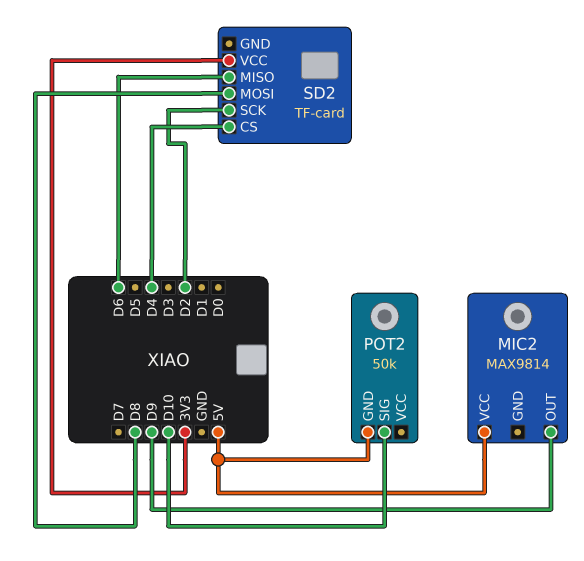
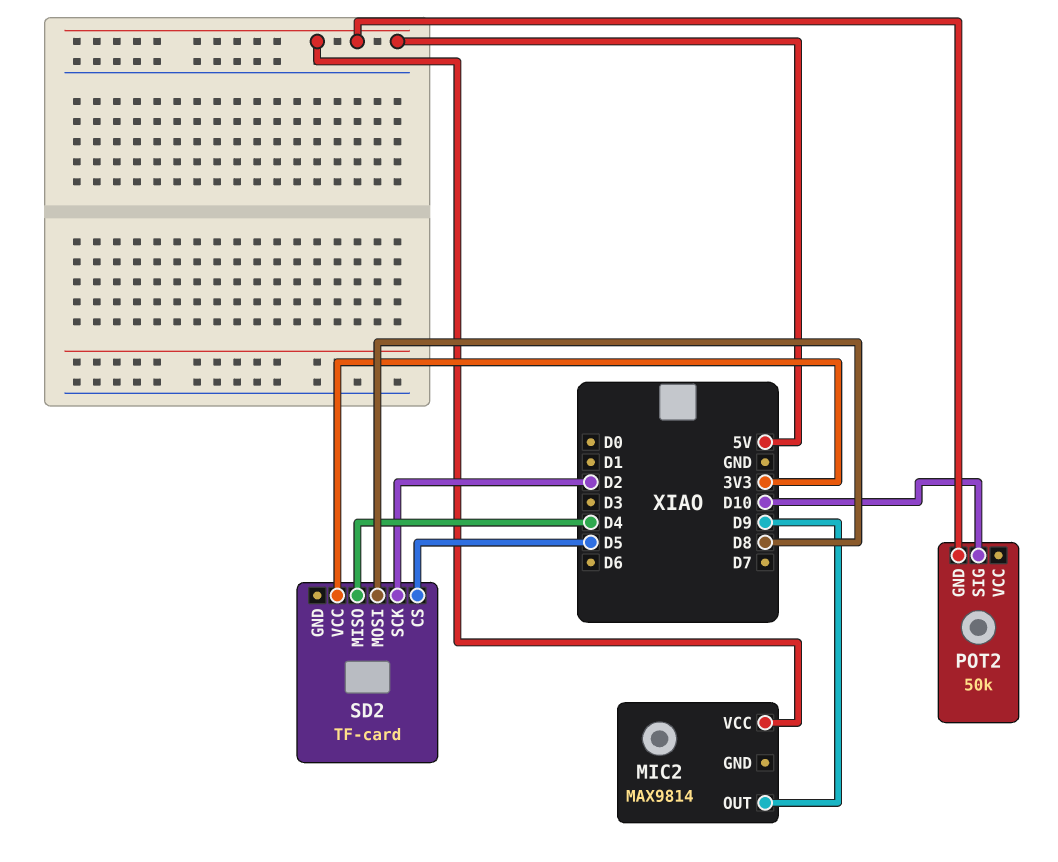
SD2 pin CS: D4 -> D5
SD2 pin MISO: D6 -> D4

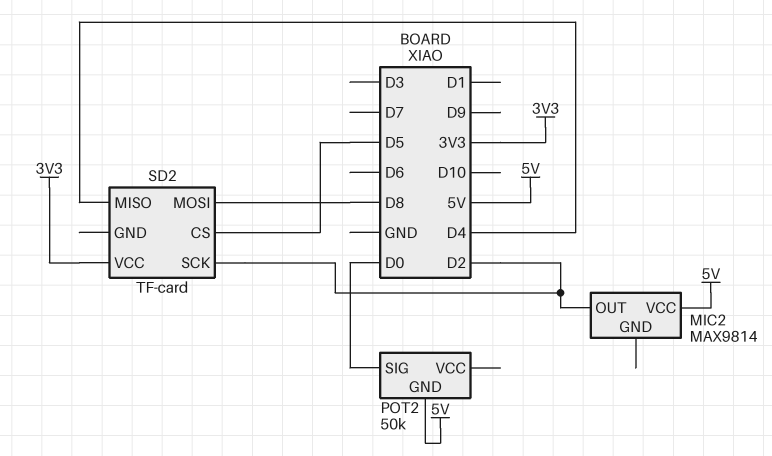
MIC2 pin OUT: D9 -> D2
POT2 pin SIG: D10 -> D0

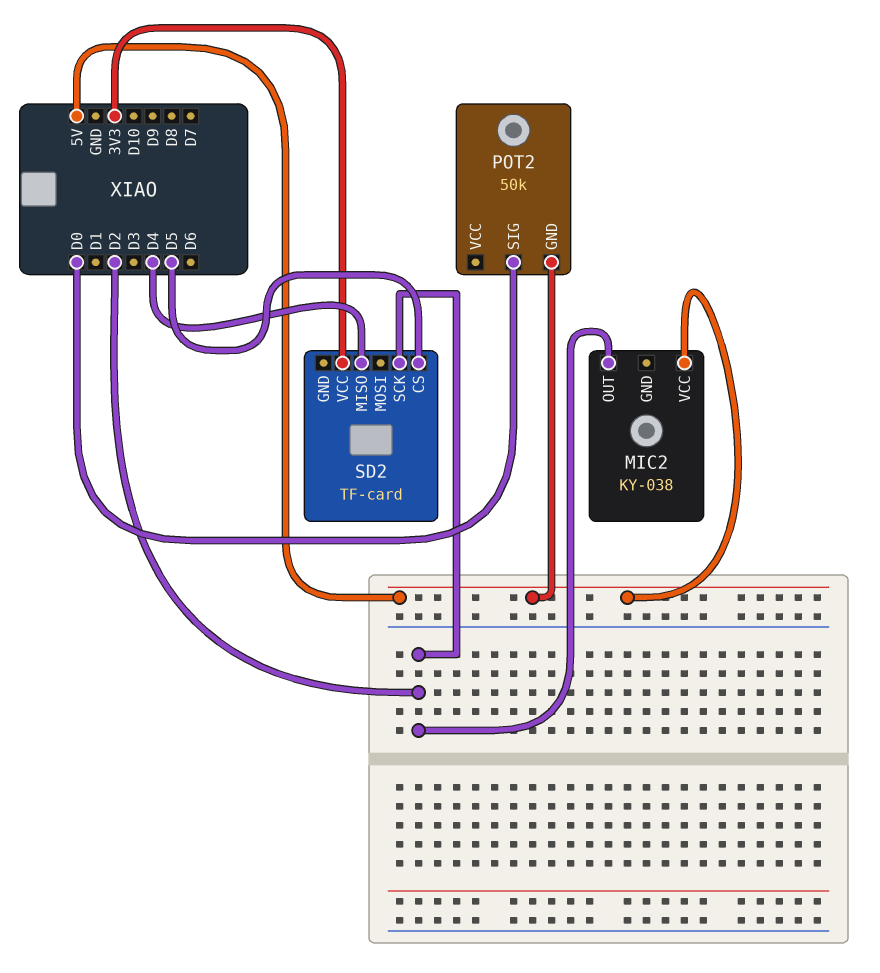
MIC2: MAX9814 -> KY-038
SD2 pin MOSI: D8 -> none

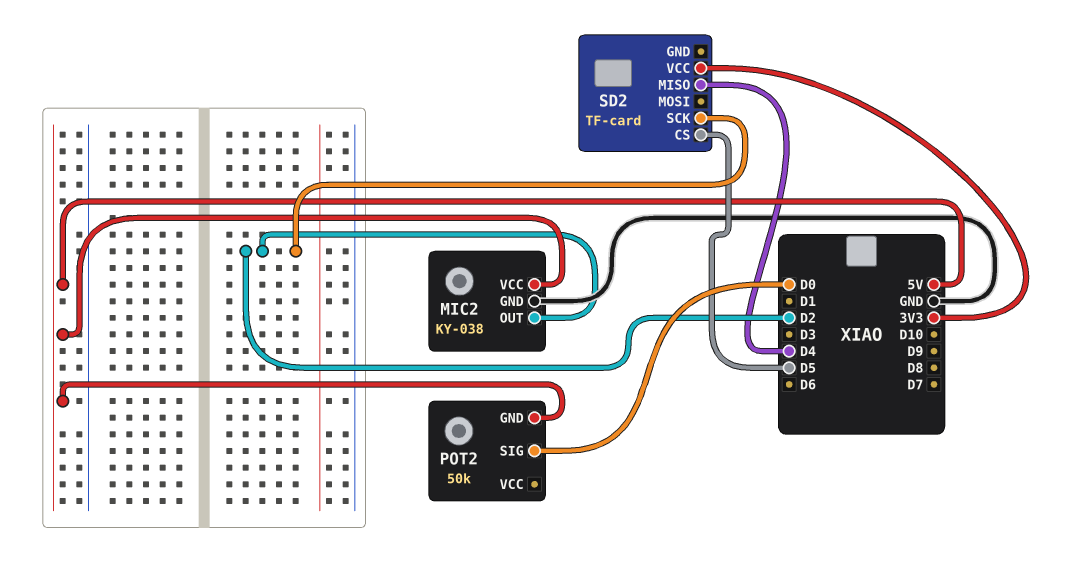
MIC2 pin GND: none -> GND

